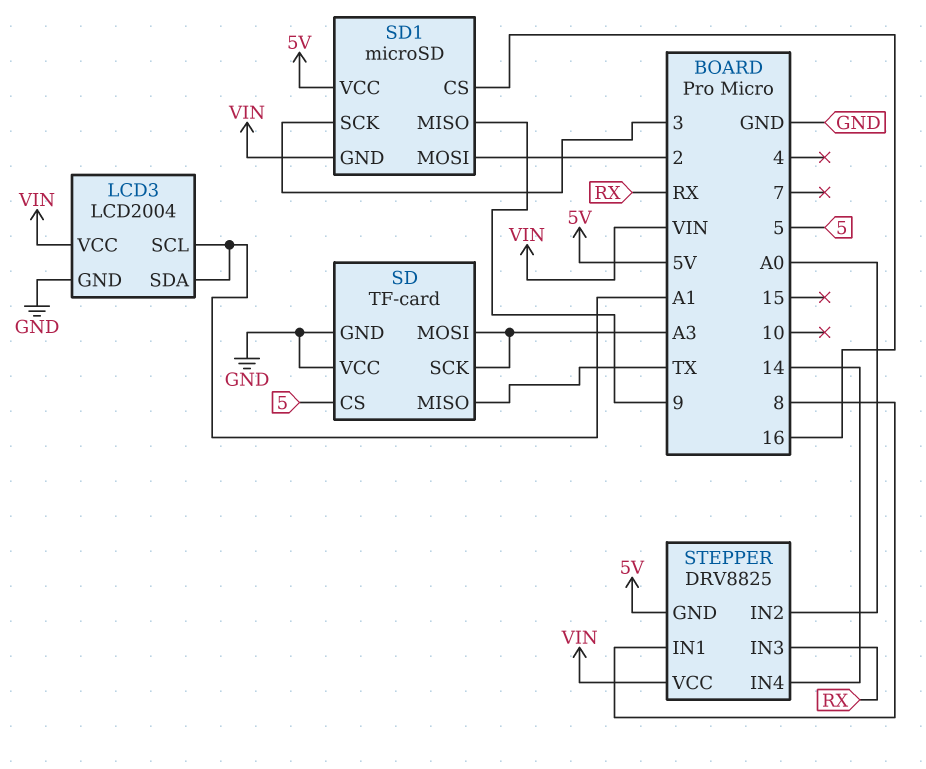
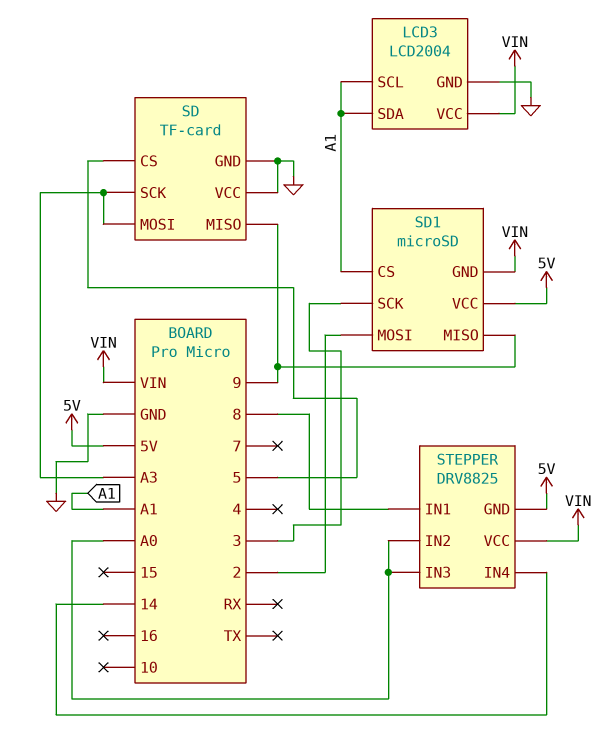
SD pin MISO: TX -> 9
SD1 pin CS: 16 -> A1
STEPPER pin IN3: RX -> A0

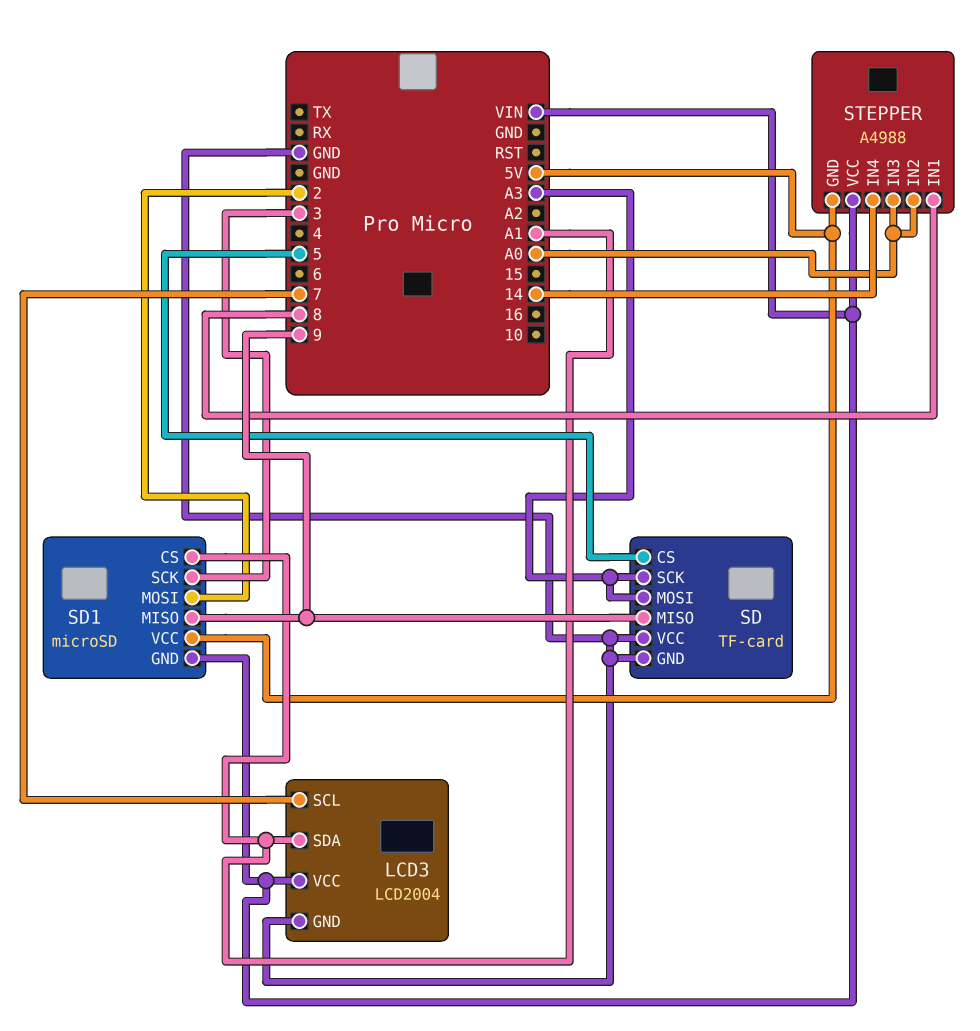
LCD3 pin SCL: A1 -> 7
STEPPER: DRV8825 -> A4988

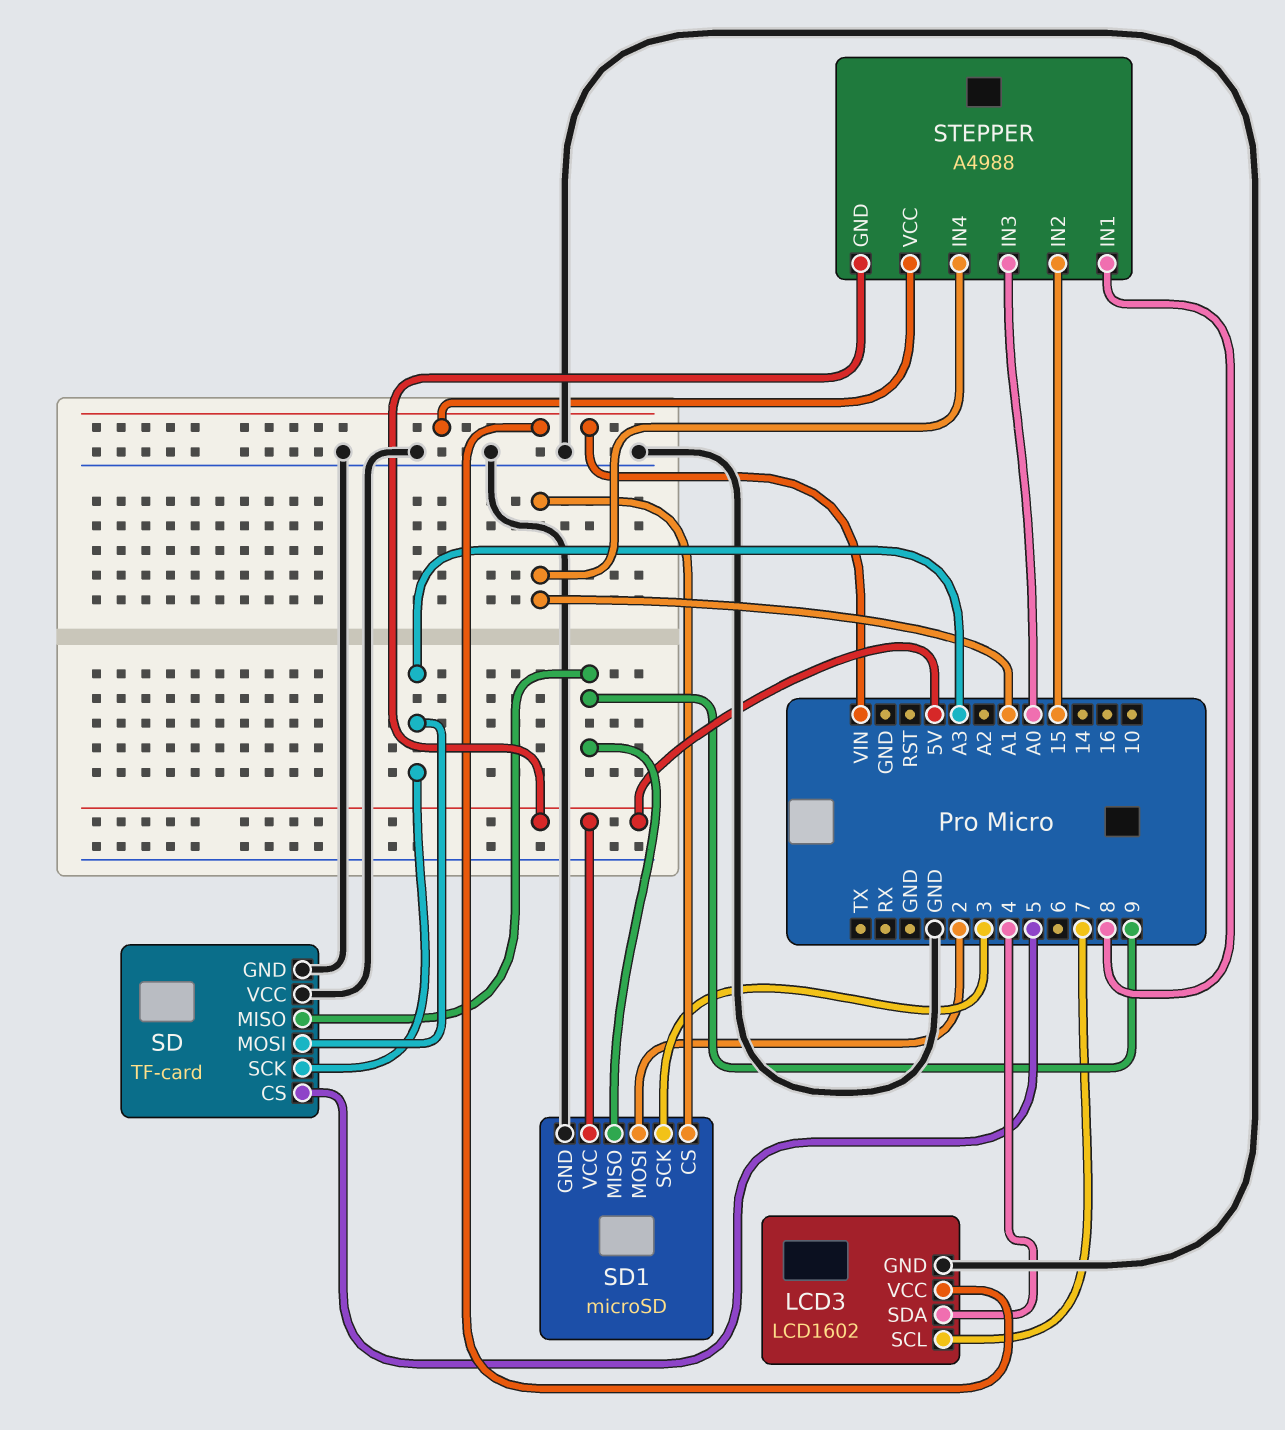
LCD3: LCD2004 -> LCD1602
LCD3 pin SDA: A1 -> 4
SD1 pin GND: VIN -> GND
STEPPER pin IN2: A0 -> 15
STEPPER pin IN4: 14 -> A1

